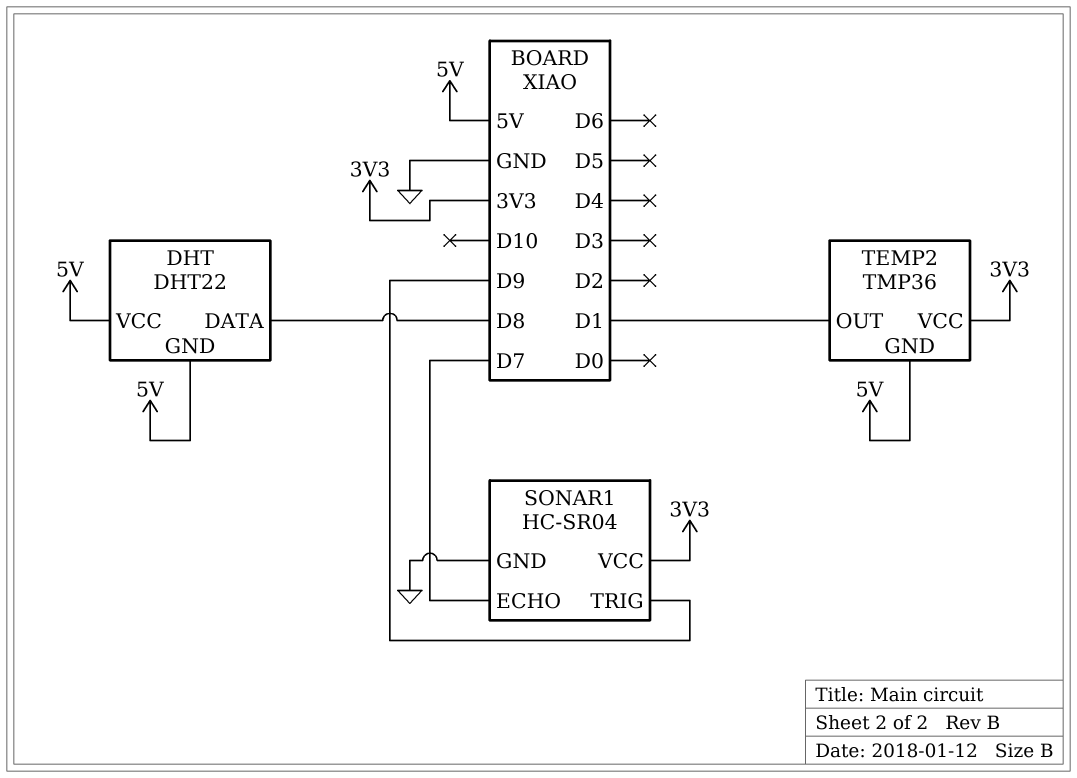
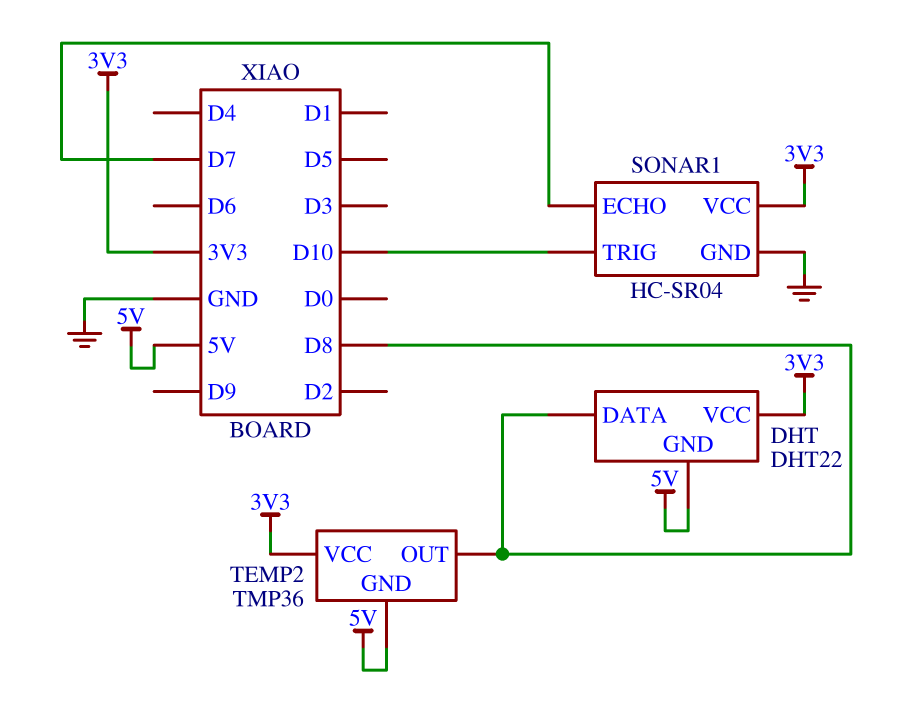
DHT pin VCC: 5V -> 3V3
SONAR1 pin TRIG: D9 -> D10
TEMP2 pin OUT: D1 -> D8

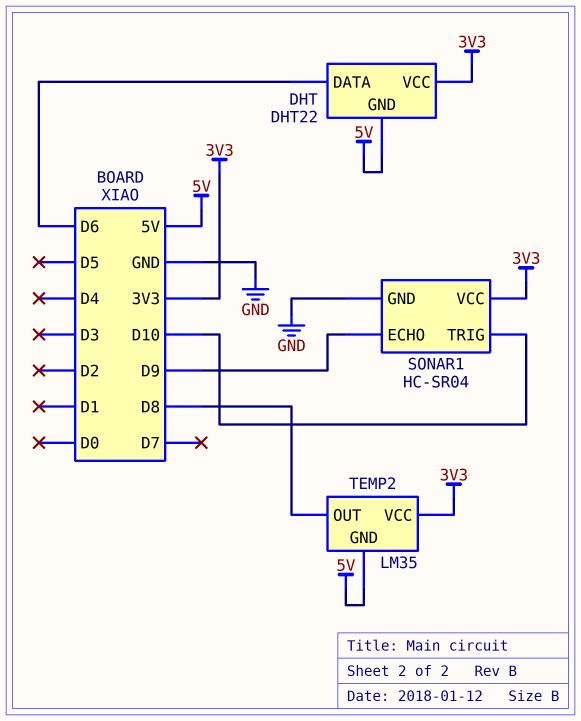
DHT pin DATA: D8 -> D6
SONAR1 pin ECHO: D7 -> D9
TEMP2: TMP36 -> LM35

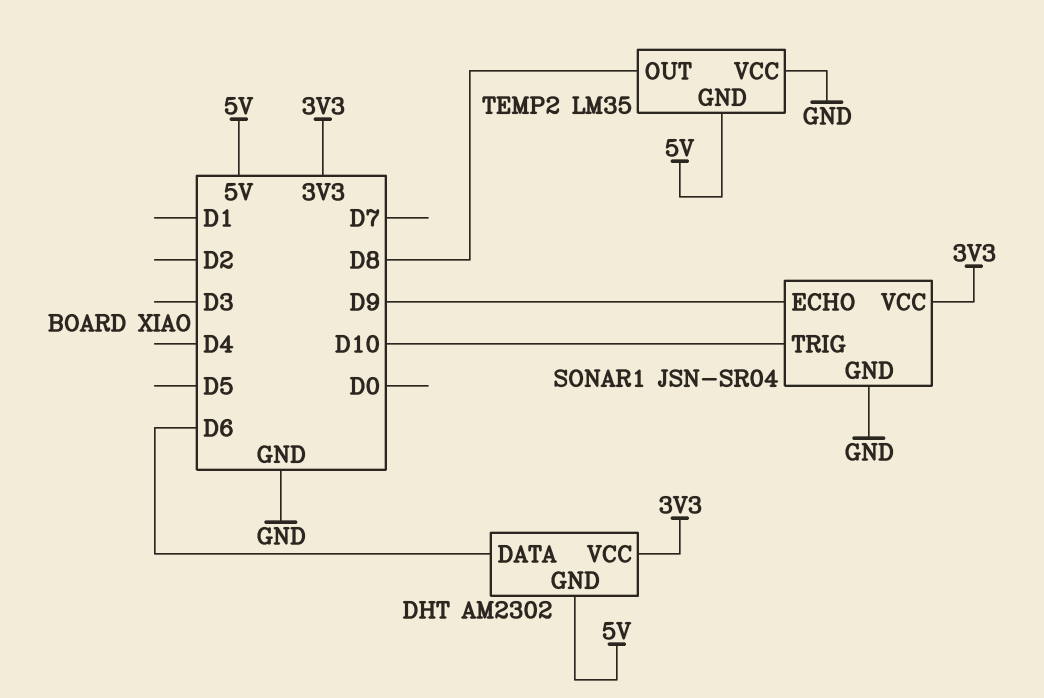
DHT: DHT22 -> AM2302
SONAR1: HC-SR04 -> JSN-SR04
TEMP2 pin VCC: 3V3 -> GND

